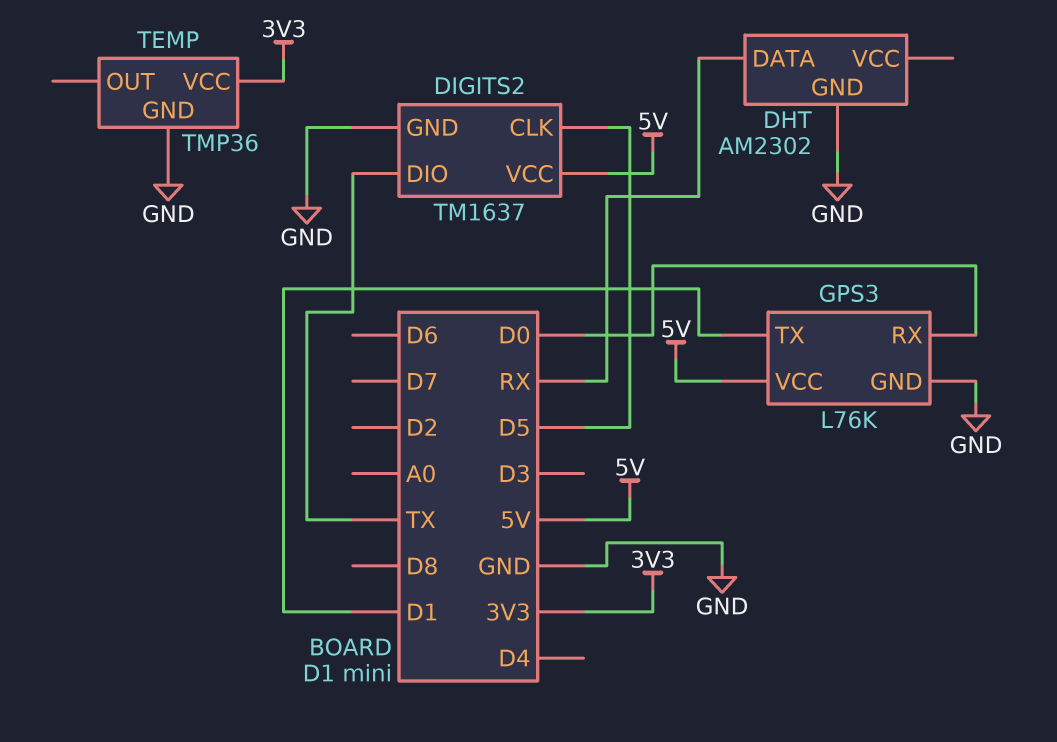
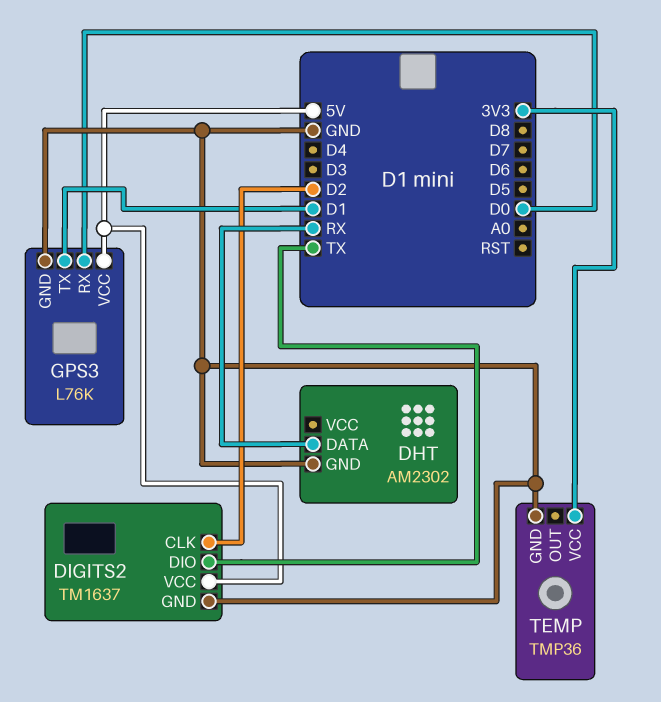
DIGITS2 pin CLK: D5 -> D2

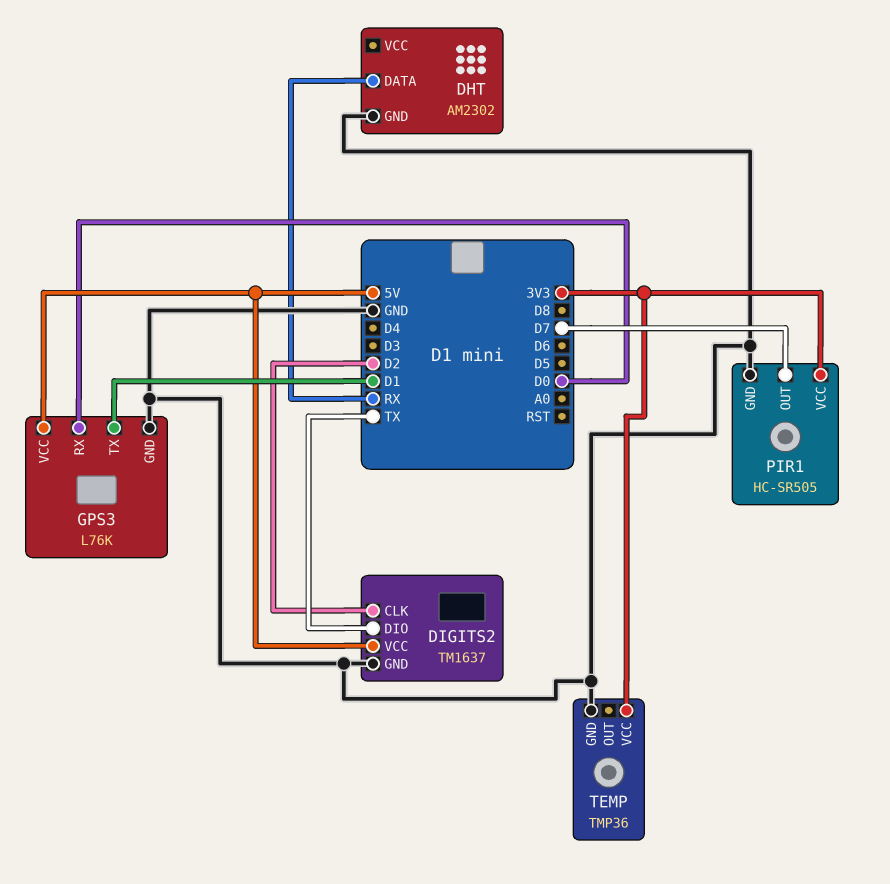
PIR1: none -> HC-SR505
PIR1 pin GND: none -> GND
PIR1 pin OUT: none -> D7
PIR1 pin VCC: none -> 3V3

